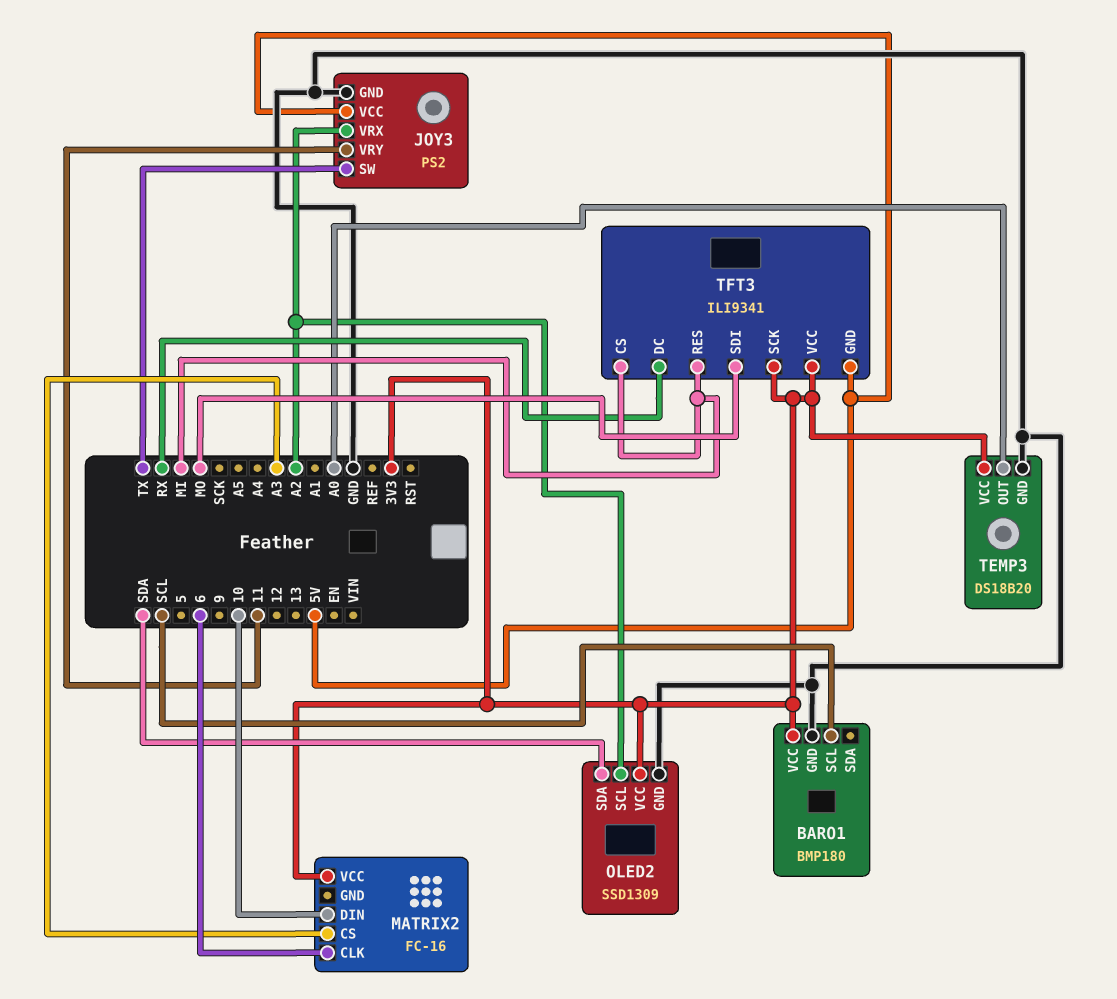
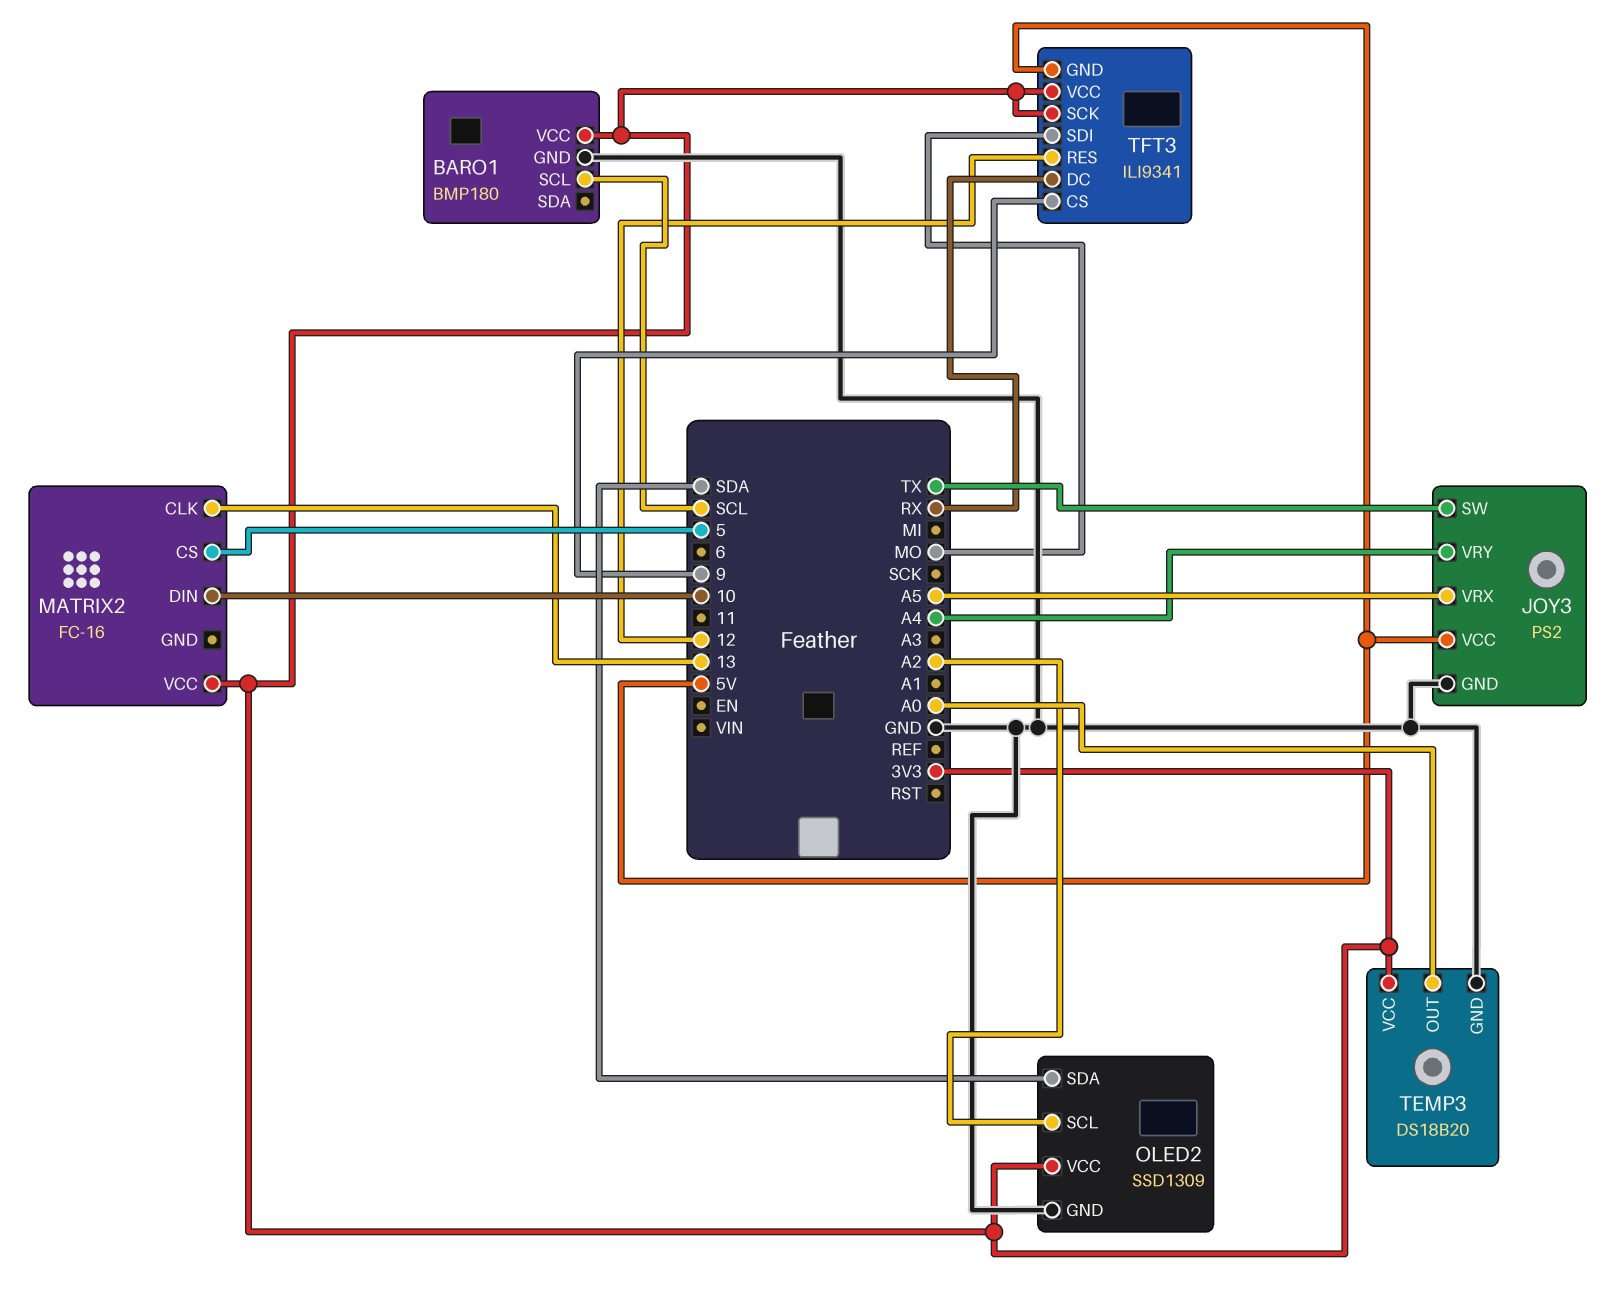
JOY3 pin VRX: A2 -> A5
JOY3 pin VRY: 11 -> A4
MATRIX2 pin CLK: 6 -> 13
MATRIX2 pin CS: A3 -> 5
TFT3 pin CS: MI -> 9
TFT3 pin RES: MI -> 12

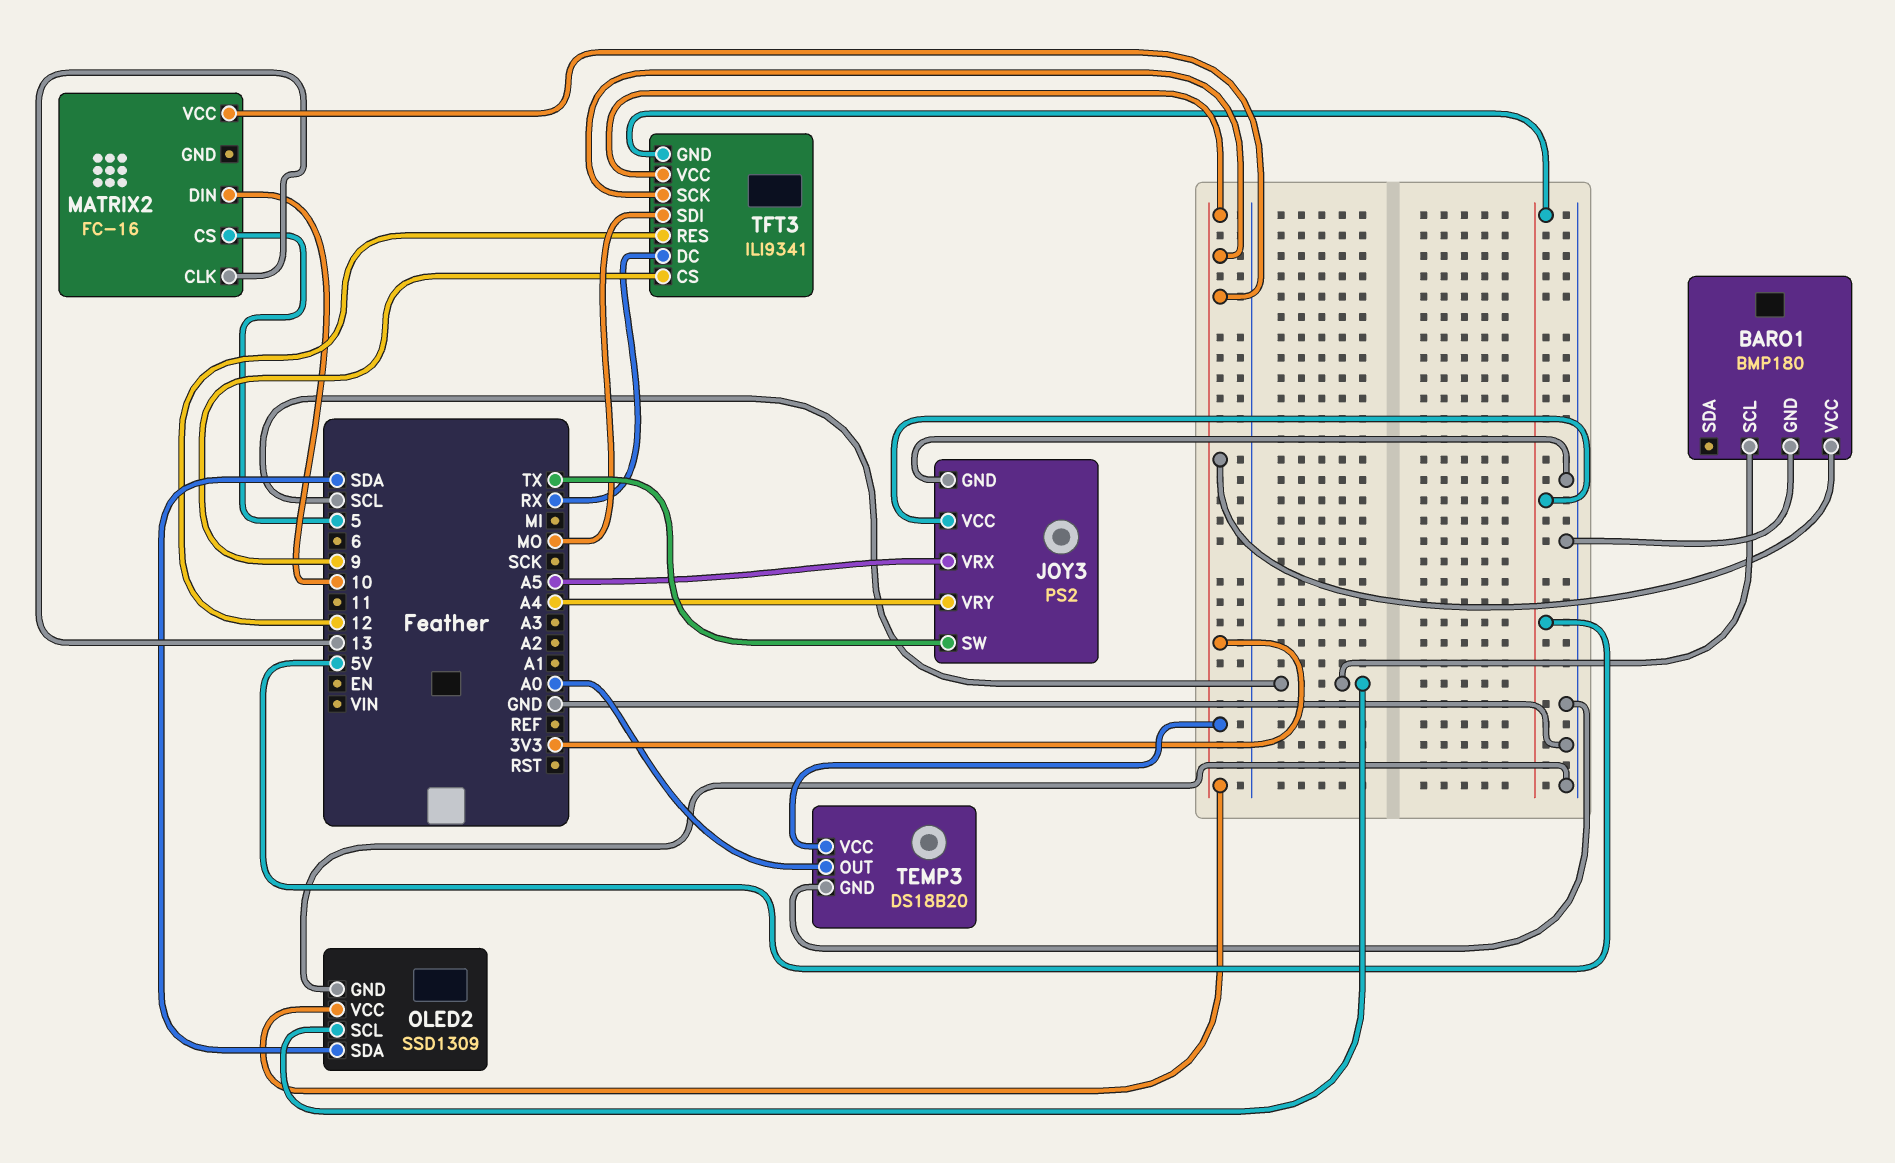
OLED2 pin SCL: A2 -> SCL

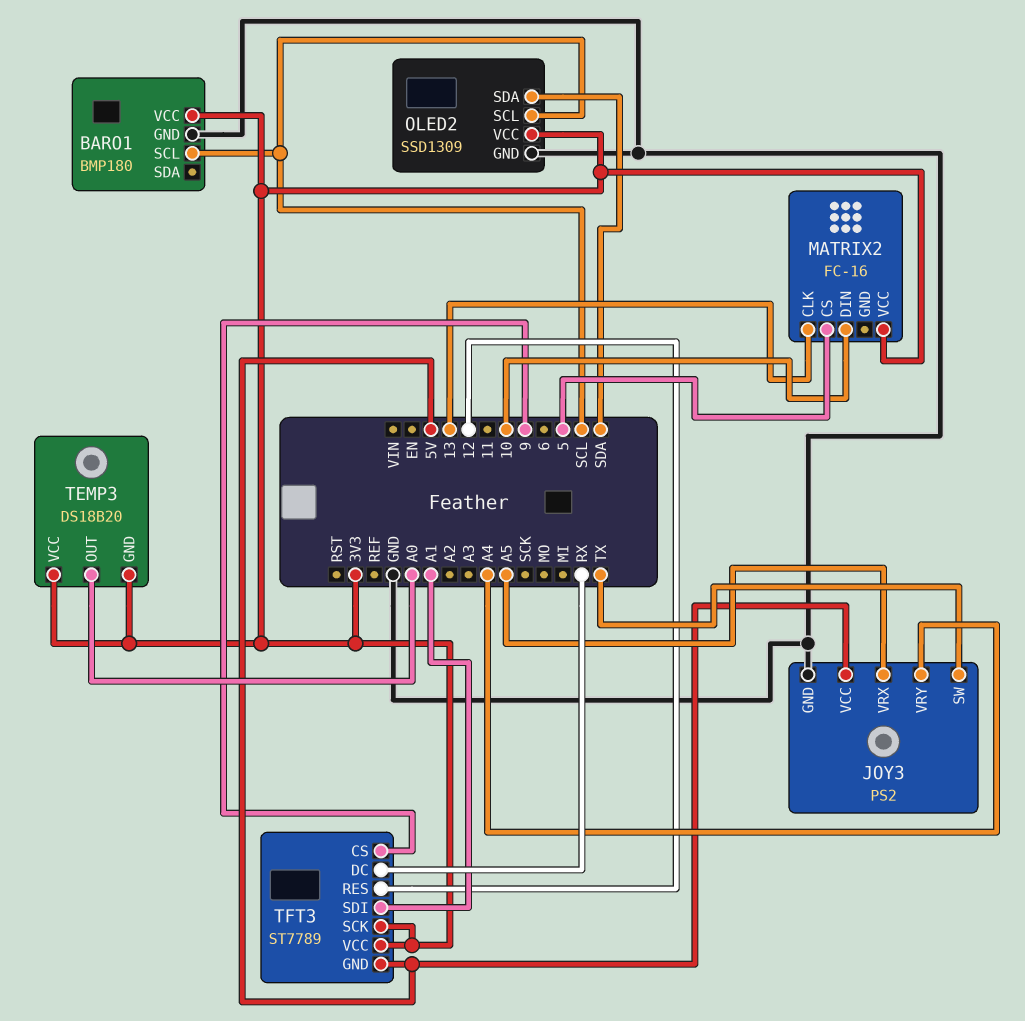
TEMP3 pin GND: GND -> 3V3
TFT3: ILI9341 -> ST7789
TFT3 pin SDI: MO -> A1

